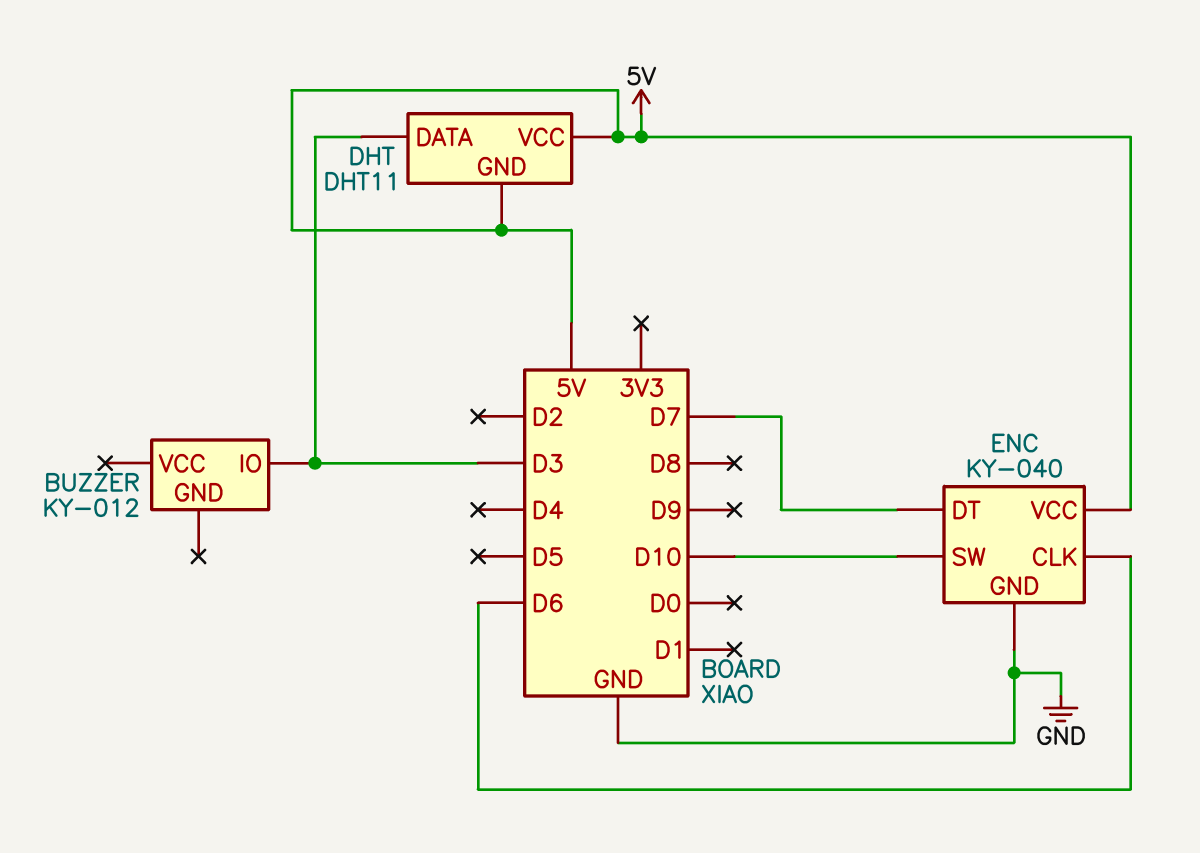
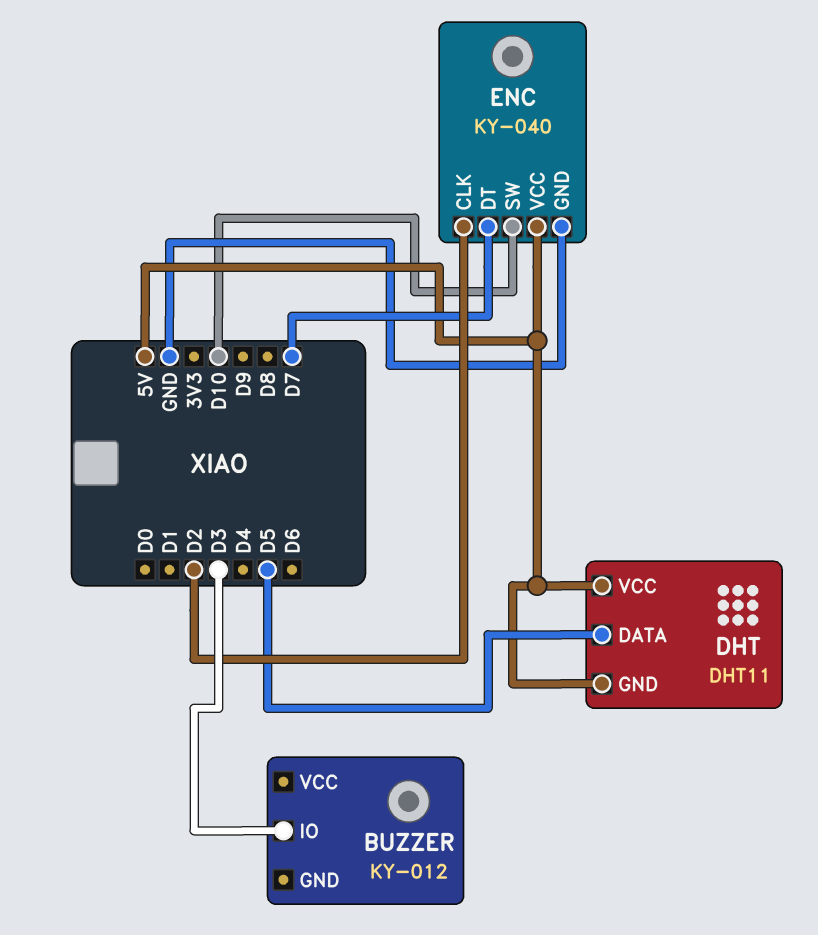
DHT pin DATA: D3 -> D5
ENC pin CLK: D6 -> D2

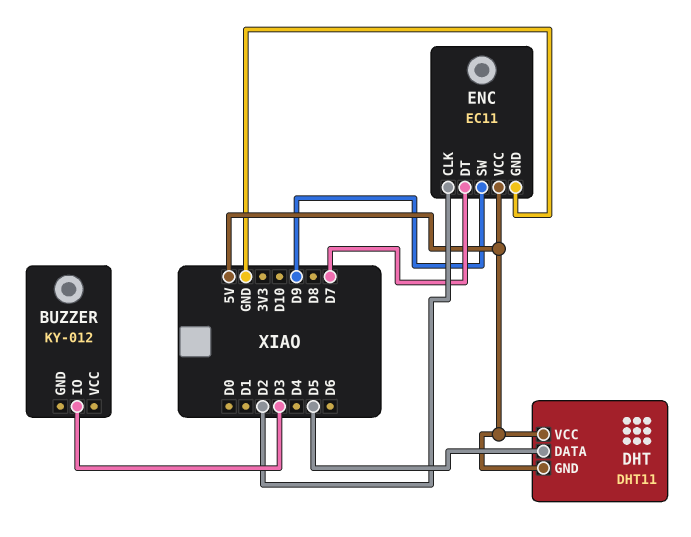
ENC: KY-040 -> EC11
ENC pin SW: D10 -> D9

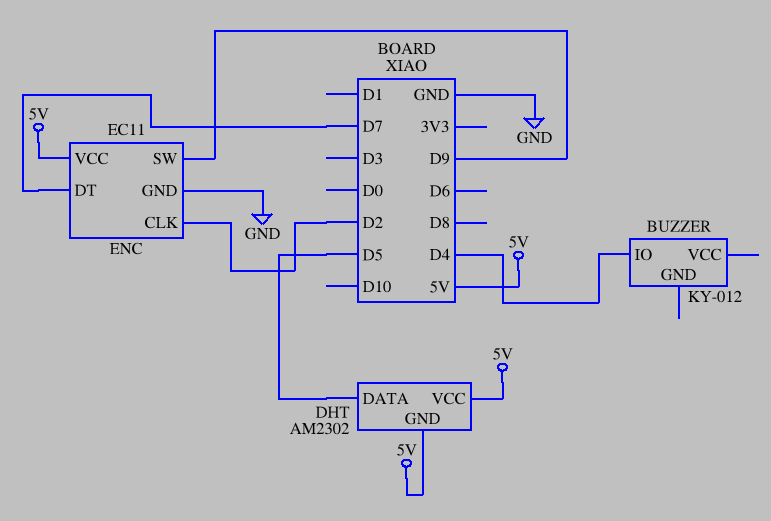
BUZZER pin IO: D3 -> D4
DHT: DHT11 -> AM2302

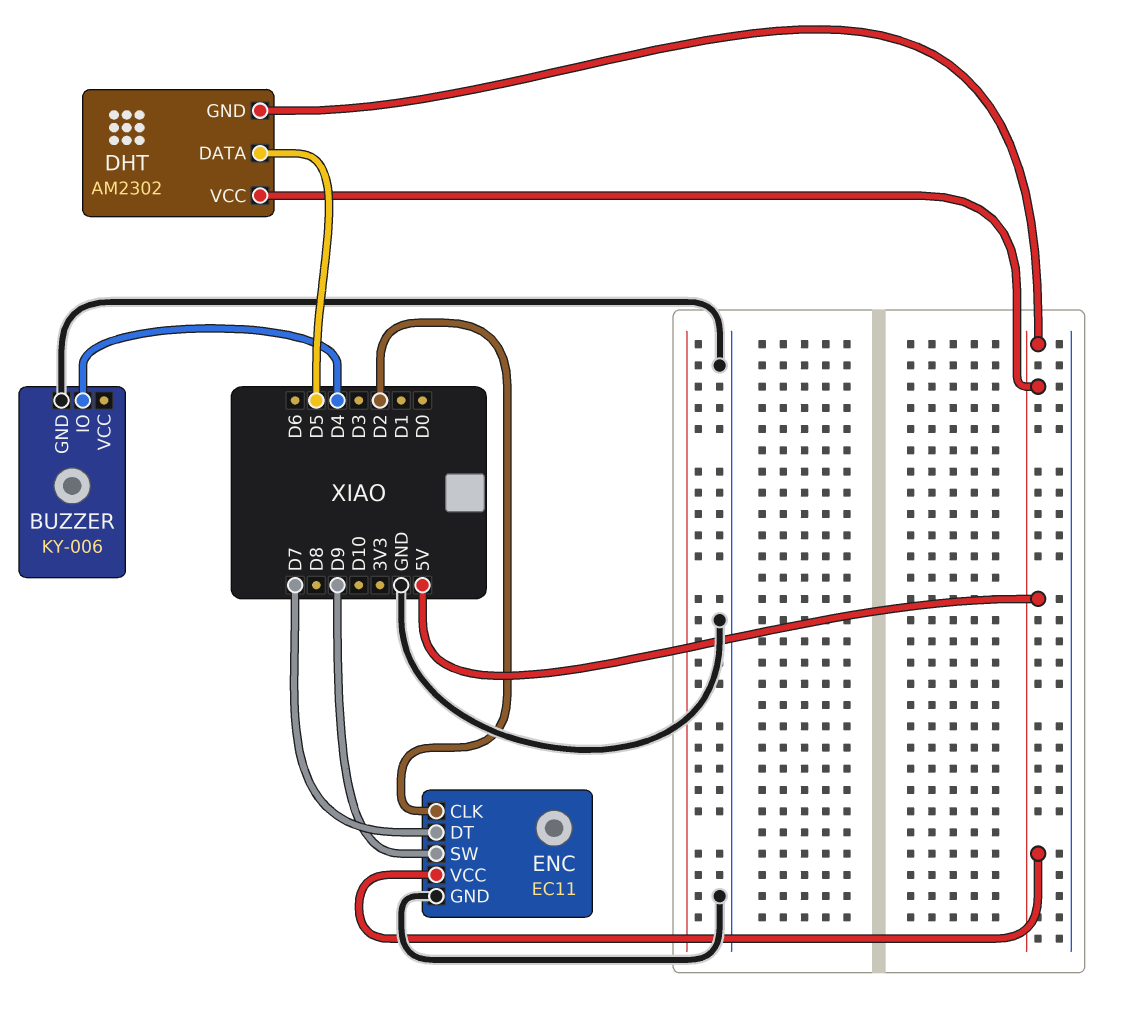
BUZZER: KY-012 -> KY-006
BUZZER pin GND: none -> GND

